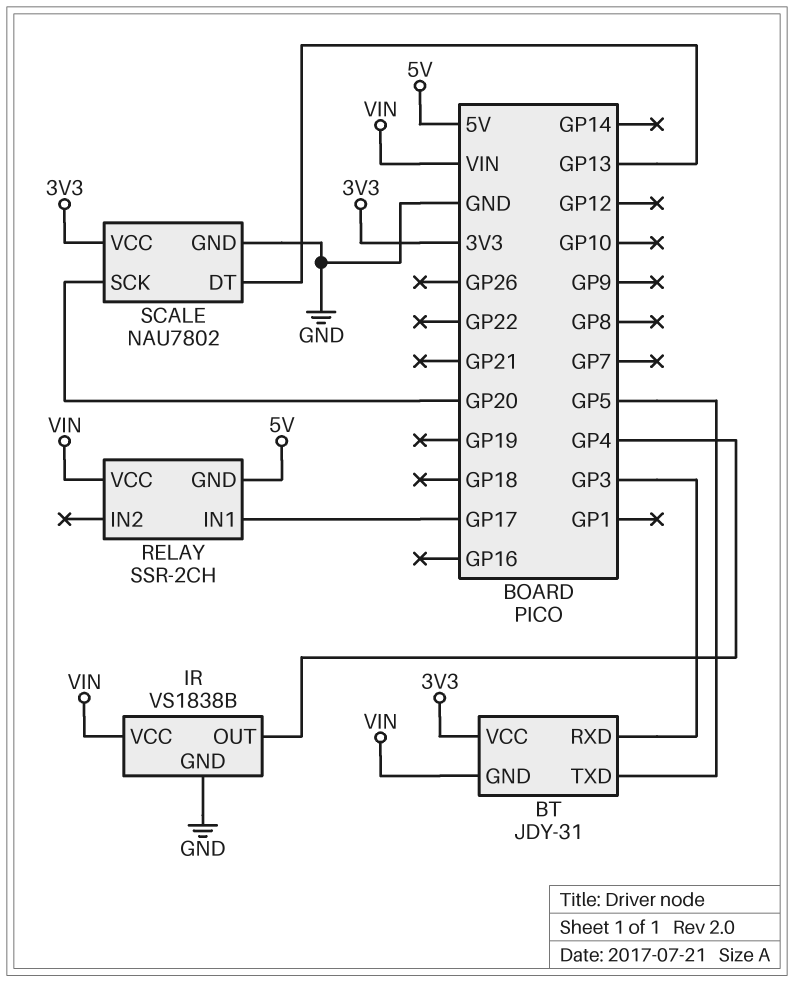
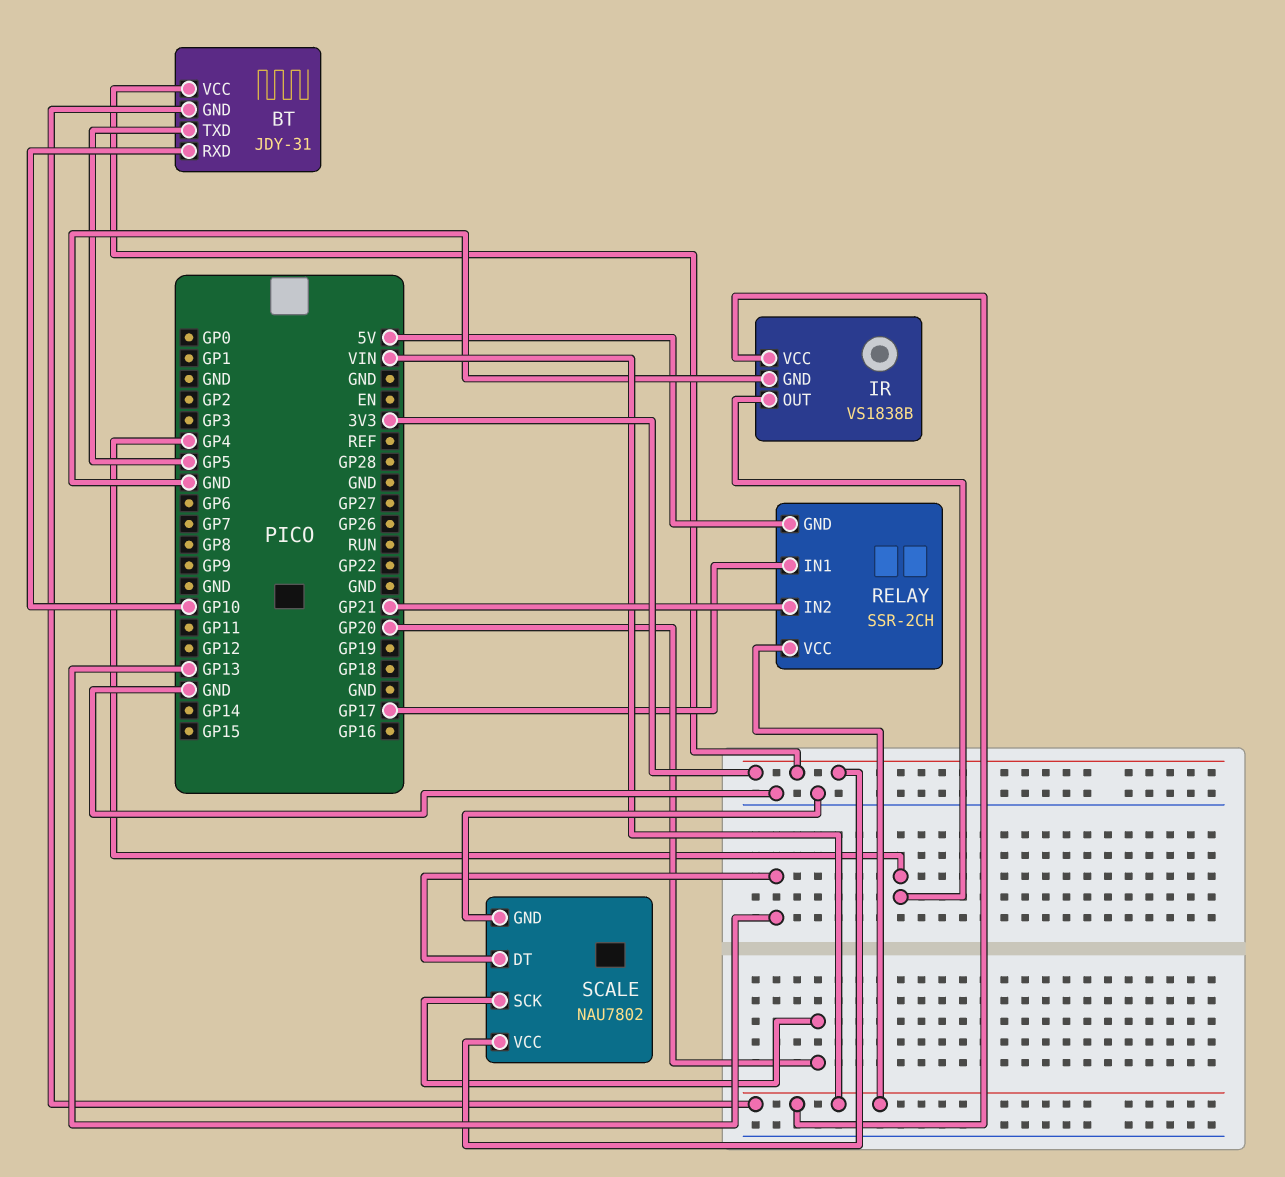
BT pin RXD: GP3 -> GP10
RELAY pin IN2: none -> GP21

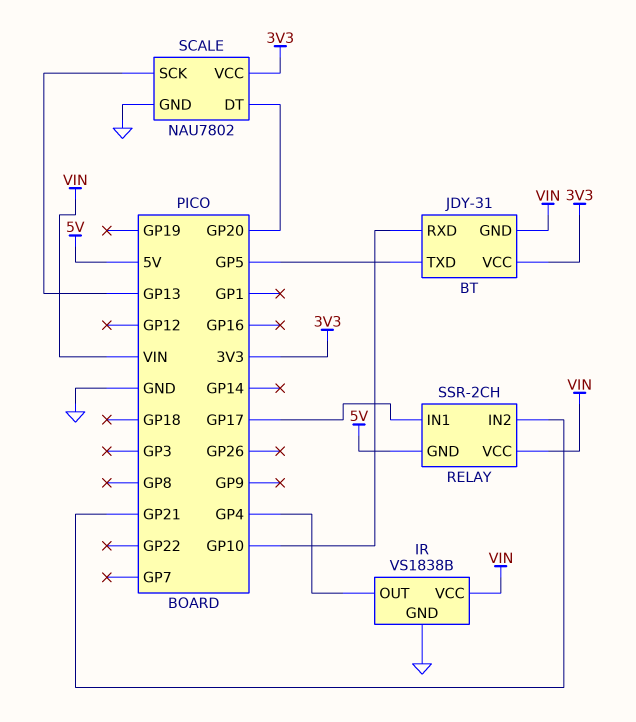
SCALE pin DT: GP13 -> GP20
SCALE pin SCK: GP20 -> GP13

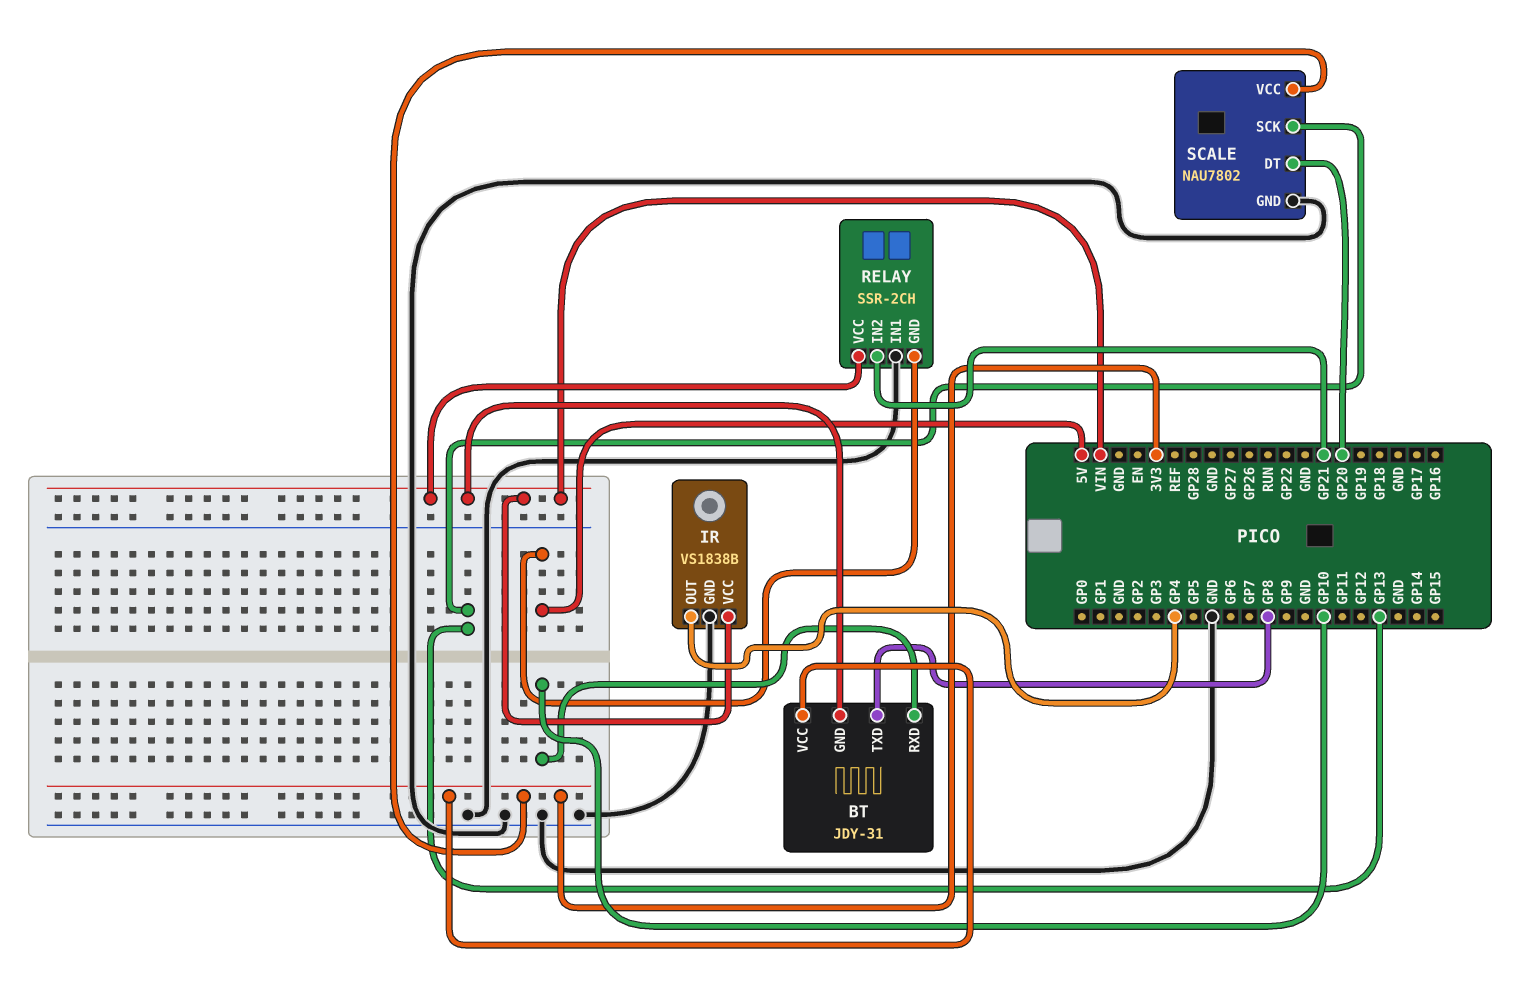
BT pin TXD: GP5 -> GP8
RELAY pin IN1: GP17 -> GND

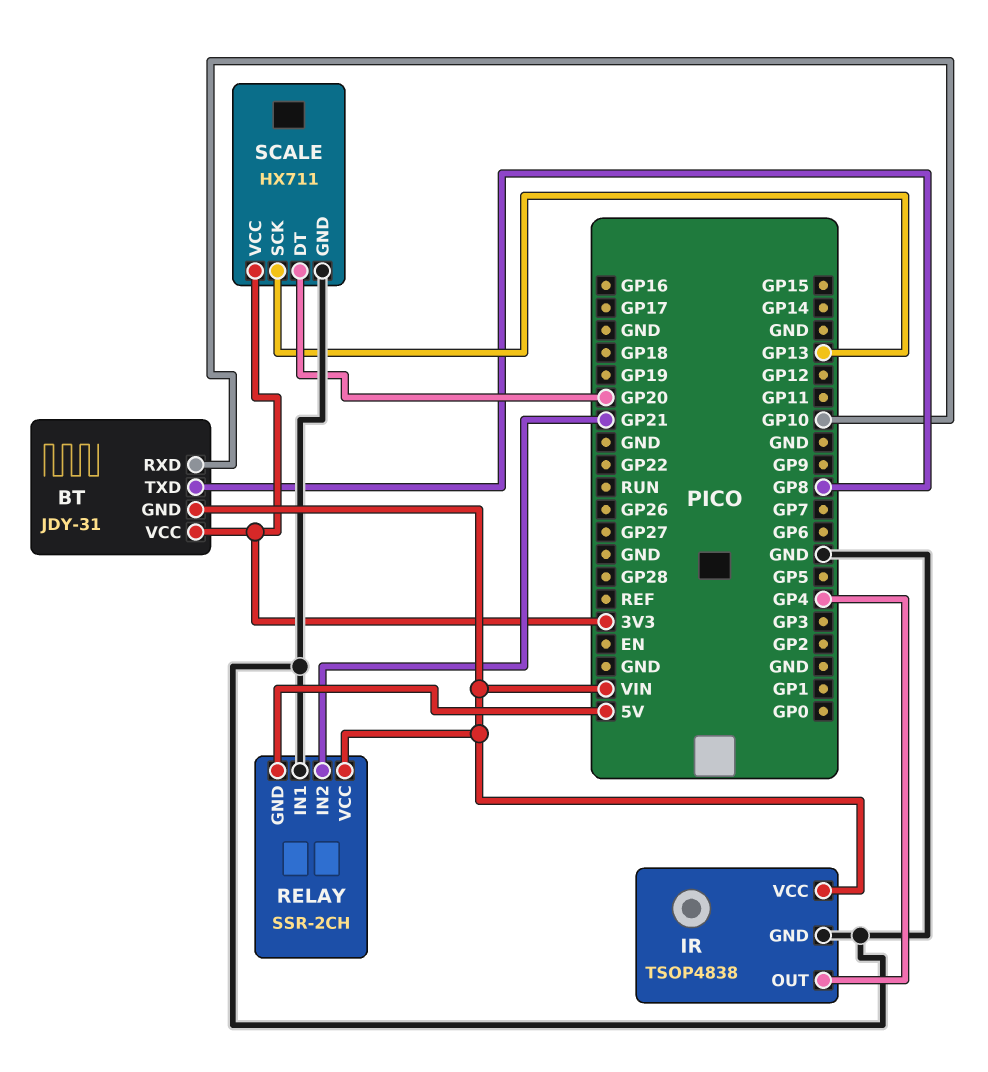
IR: VS1838B -> TSOP4838
SCALE: NAU7802 -> HX711

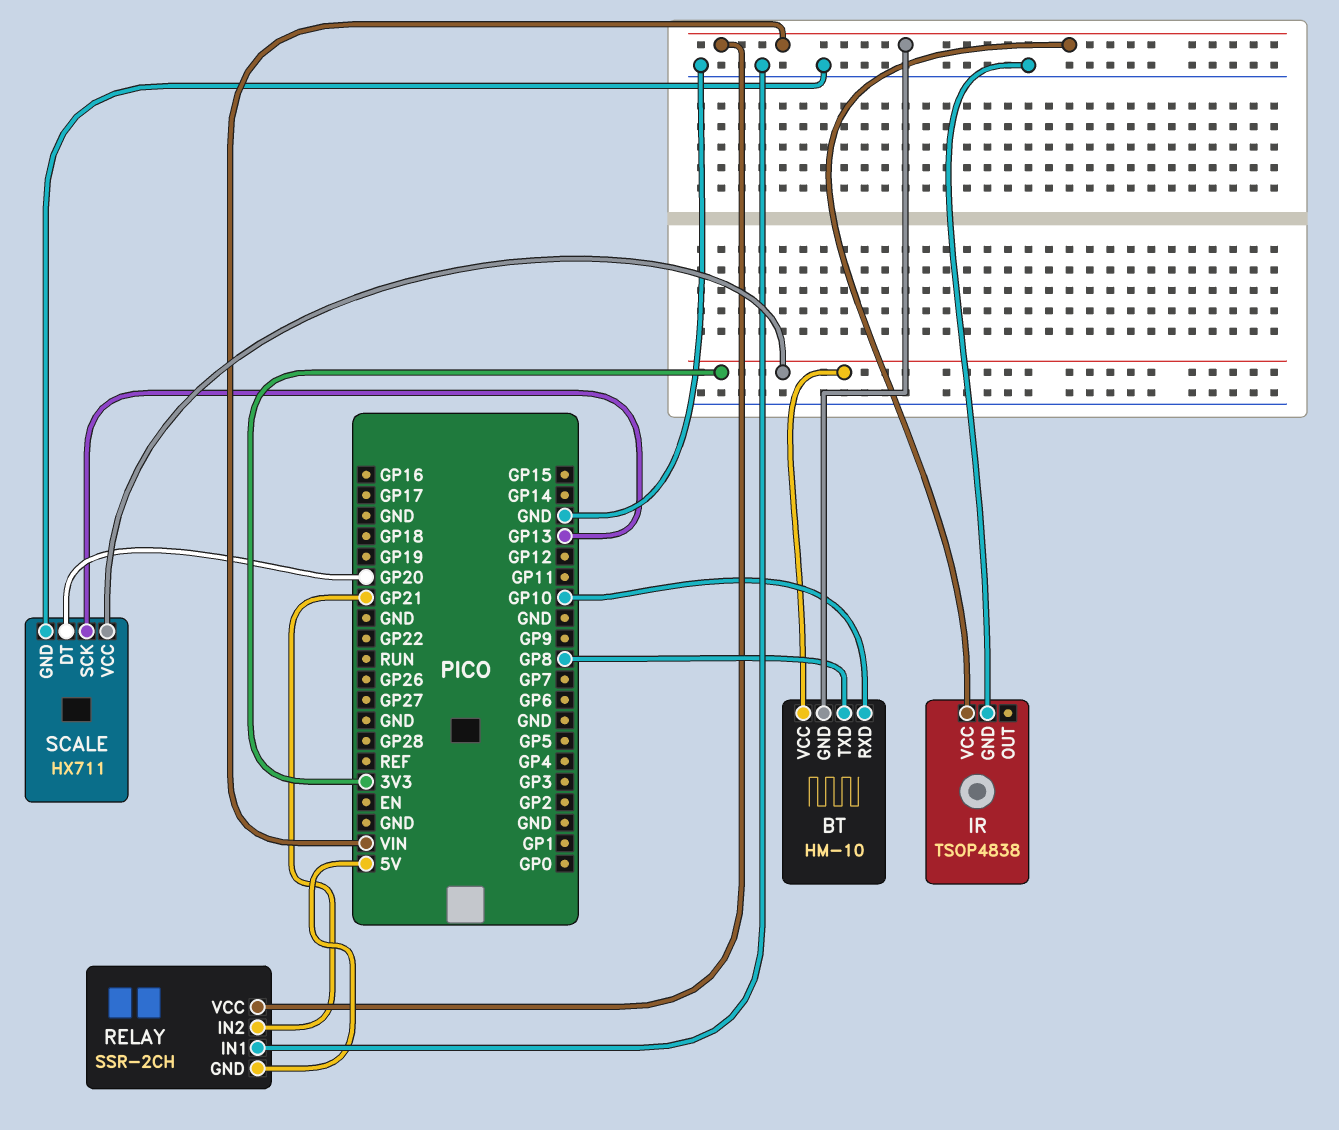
BT: JDY-31 -> HM-10
IR pin OUT: GP4 -> none

